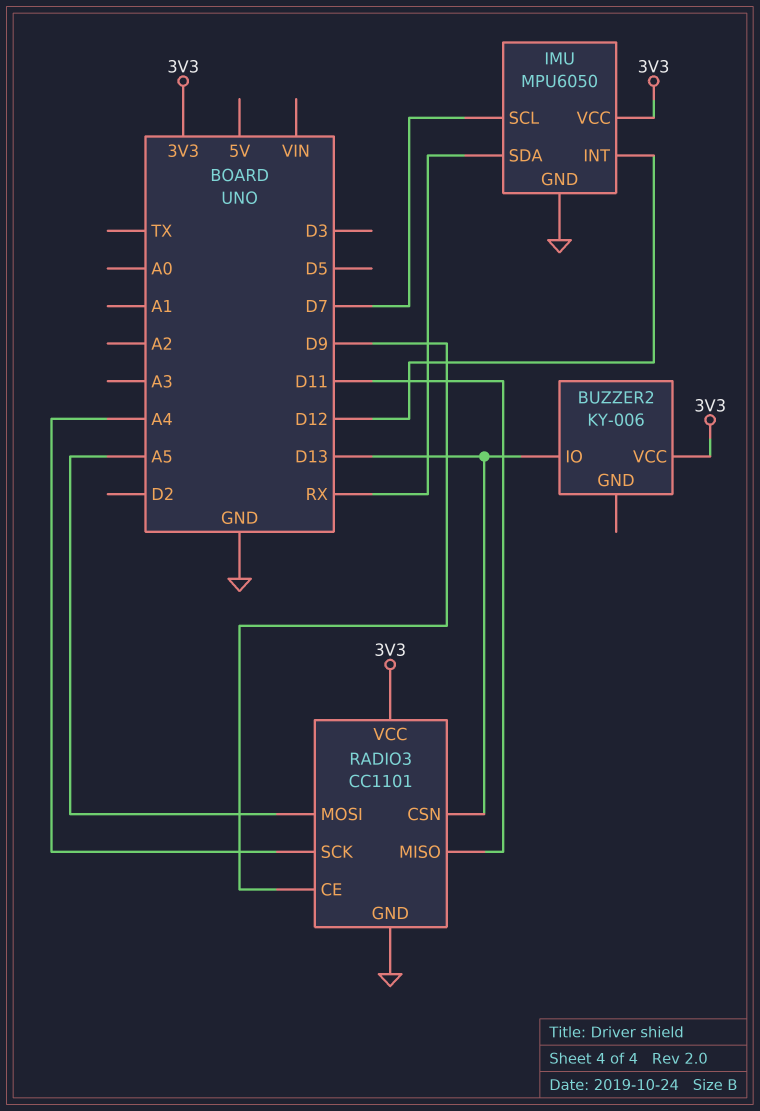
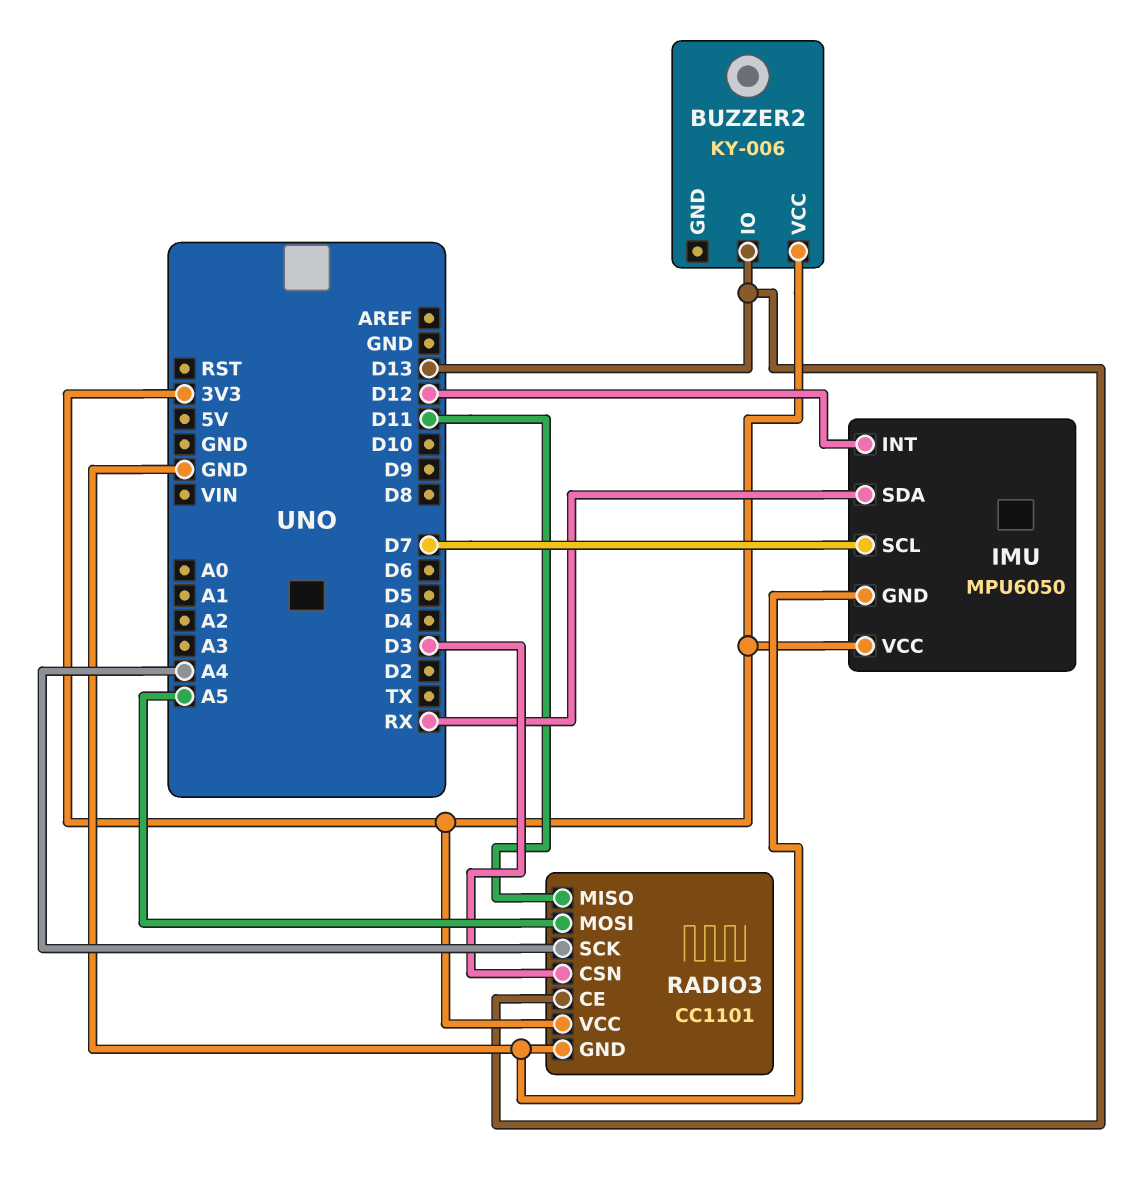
RADIO3 pin CE: D9 -> D13
RADIO3 pin CSN: D13 -> D3

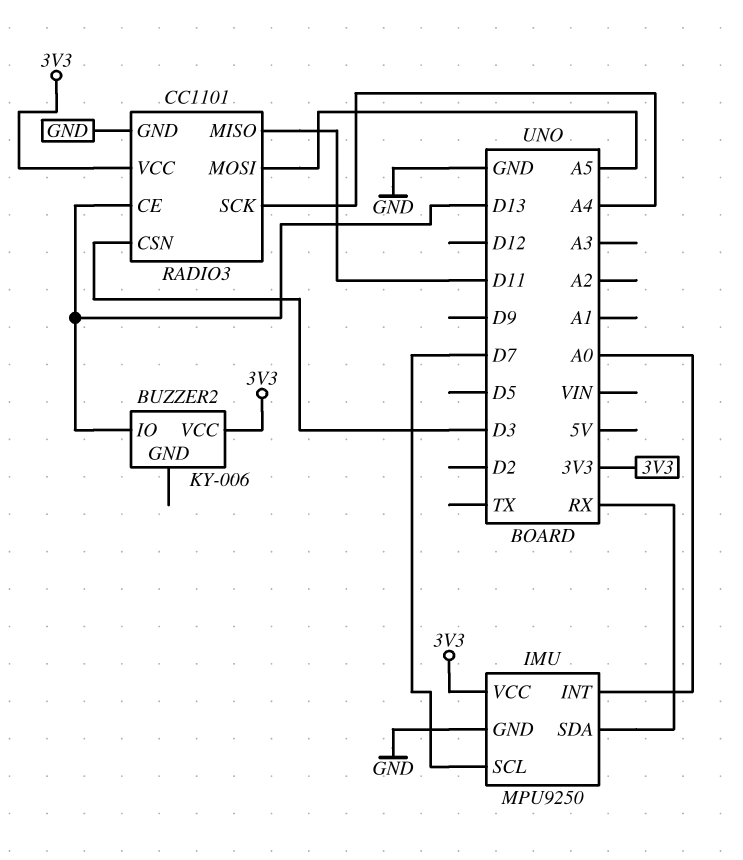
IMU: MPU6050 -> MPU9250
IMU pin INT: D12 -> A0

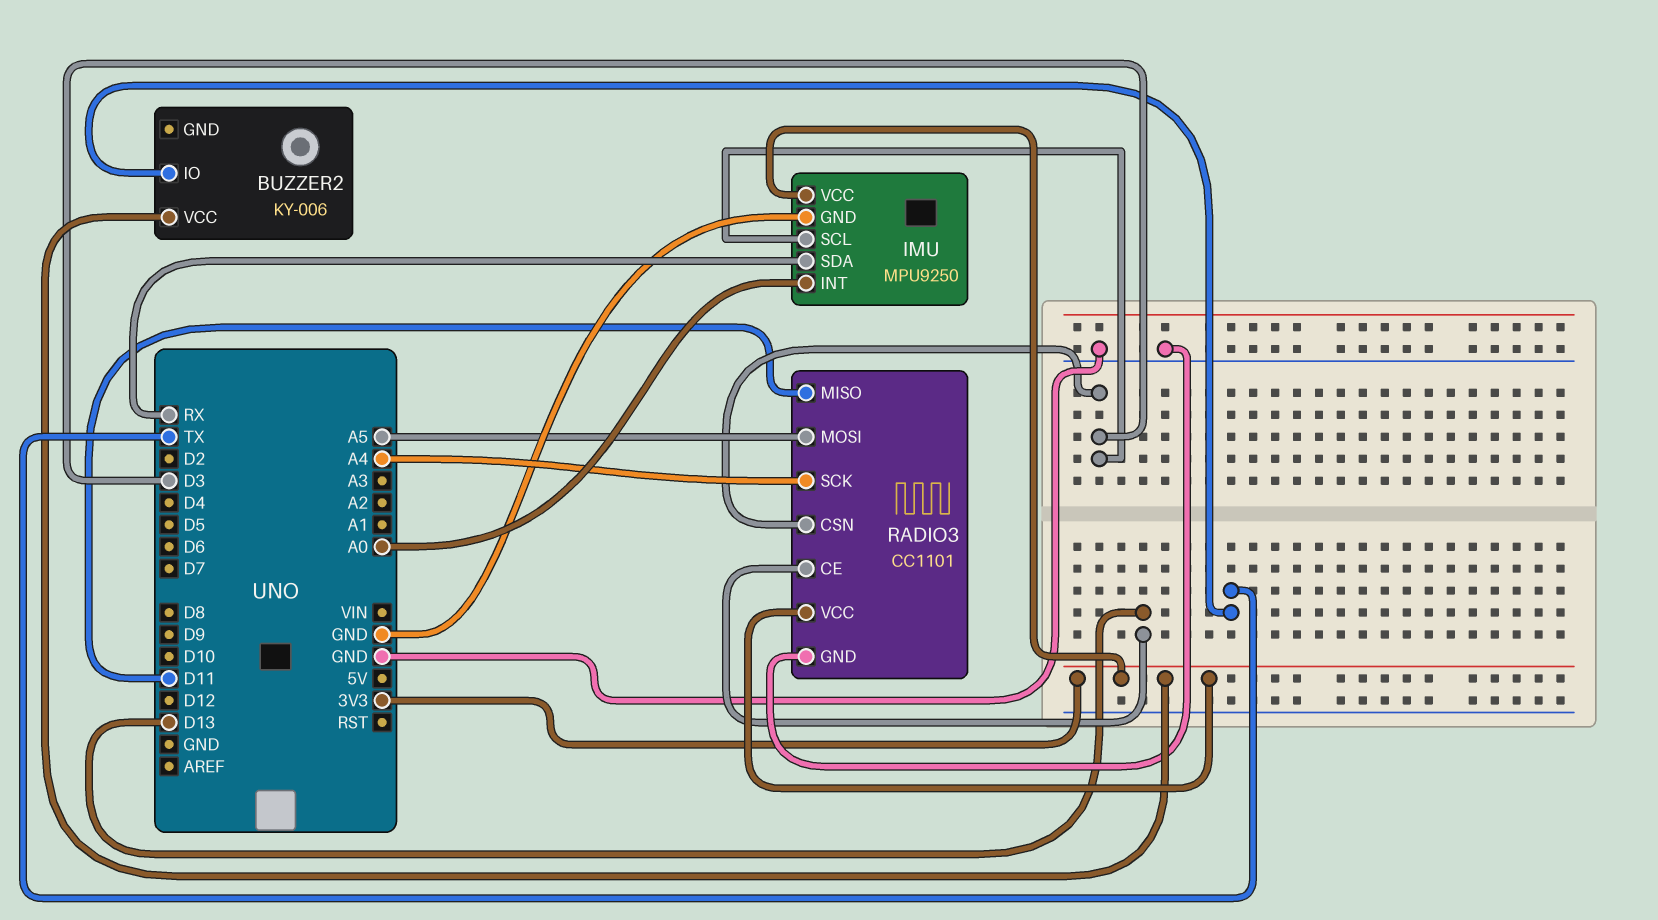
BUZZER2 pin IO: D13 -> TX
IMU pin SCL: D7 -> D3

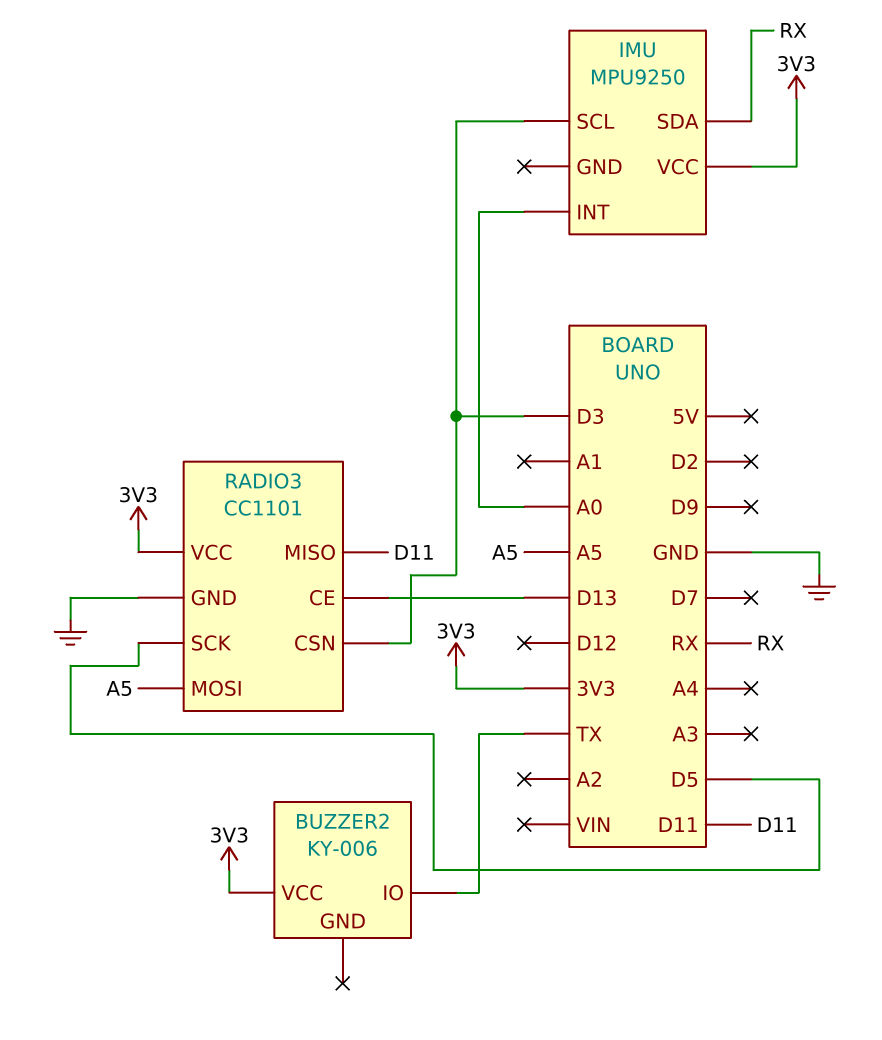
IMU pin GND: GND -> none
RADIO3 pin SCK: A4 -> D5

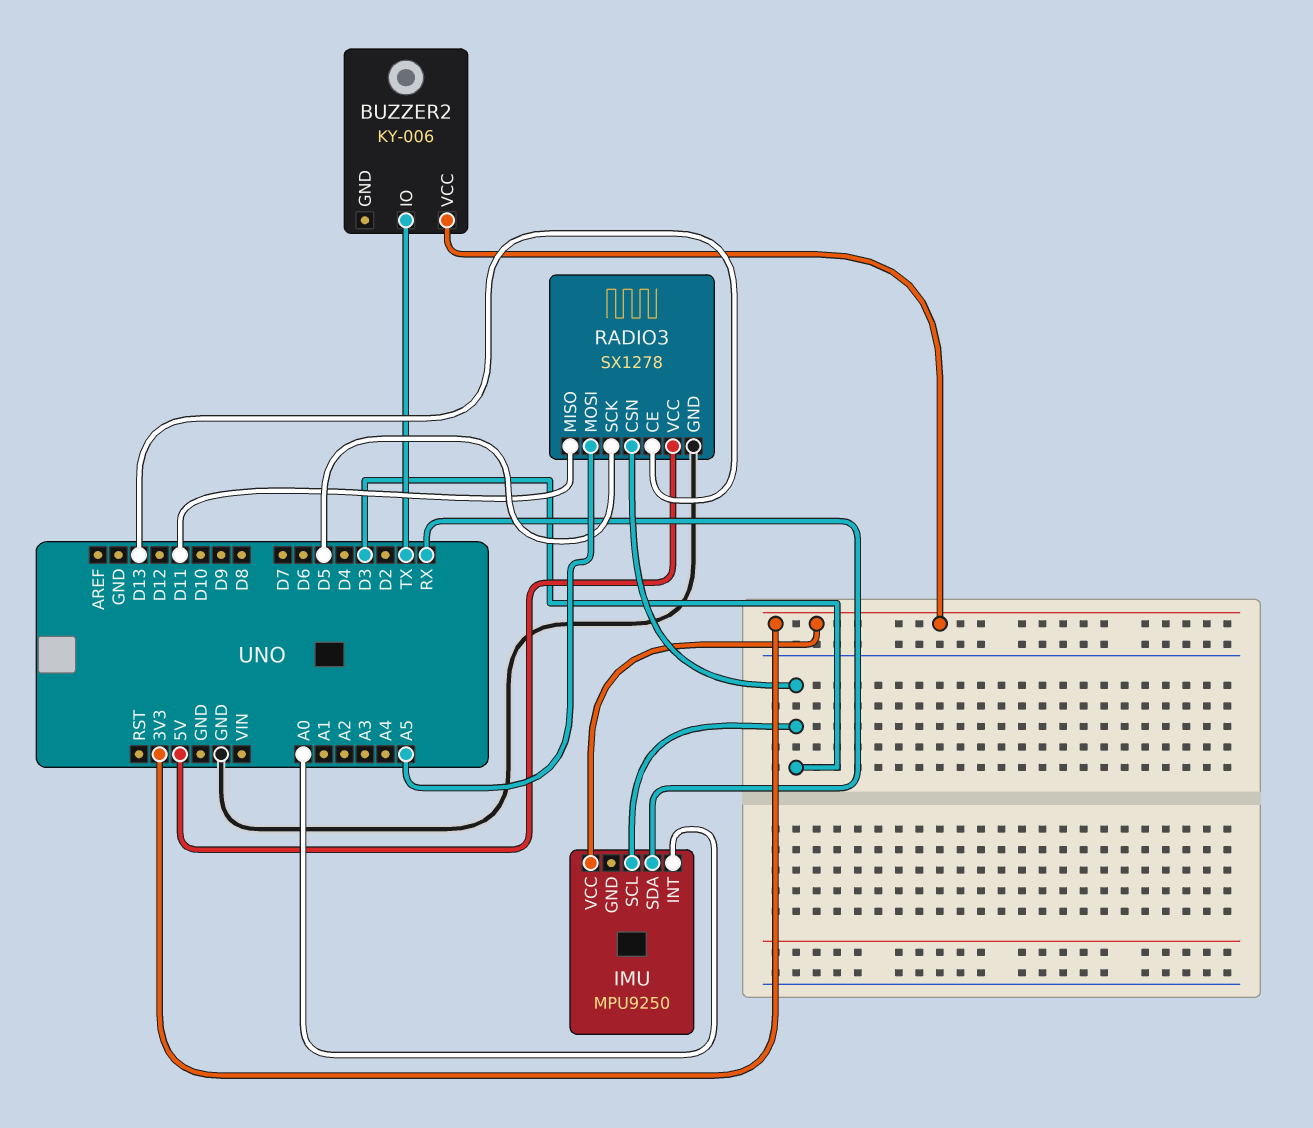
RADIO3: CC1101 -> SX1278
RADIO3 pin VCC: 3V3 -> 5V

